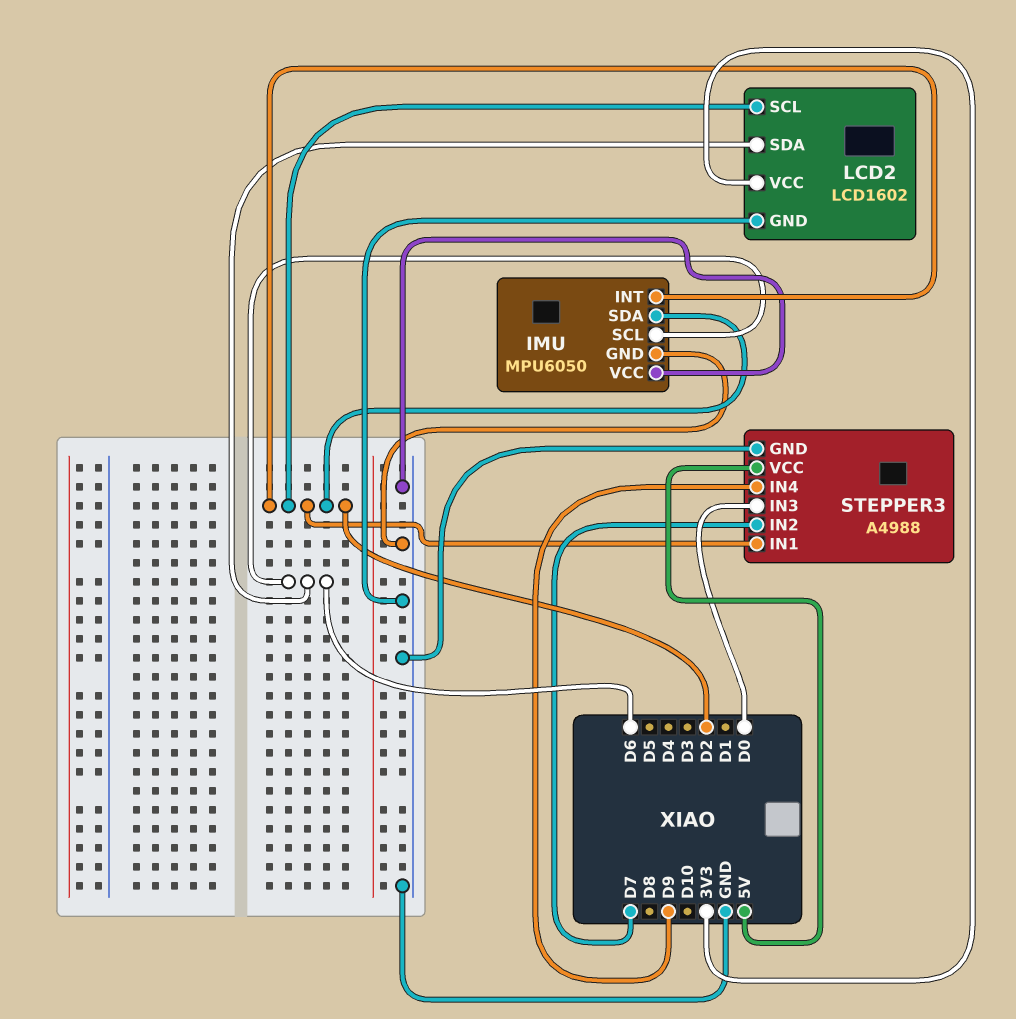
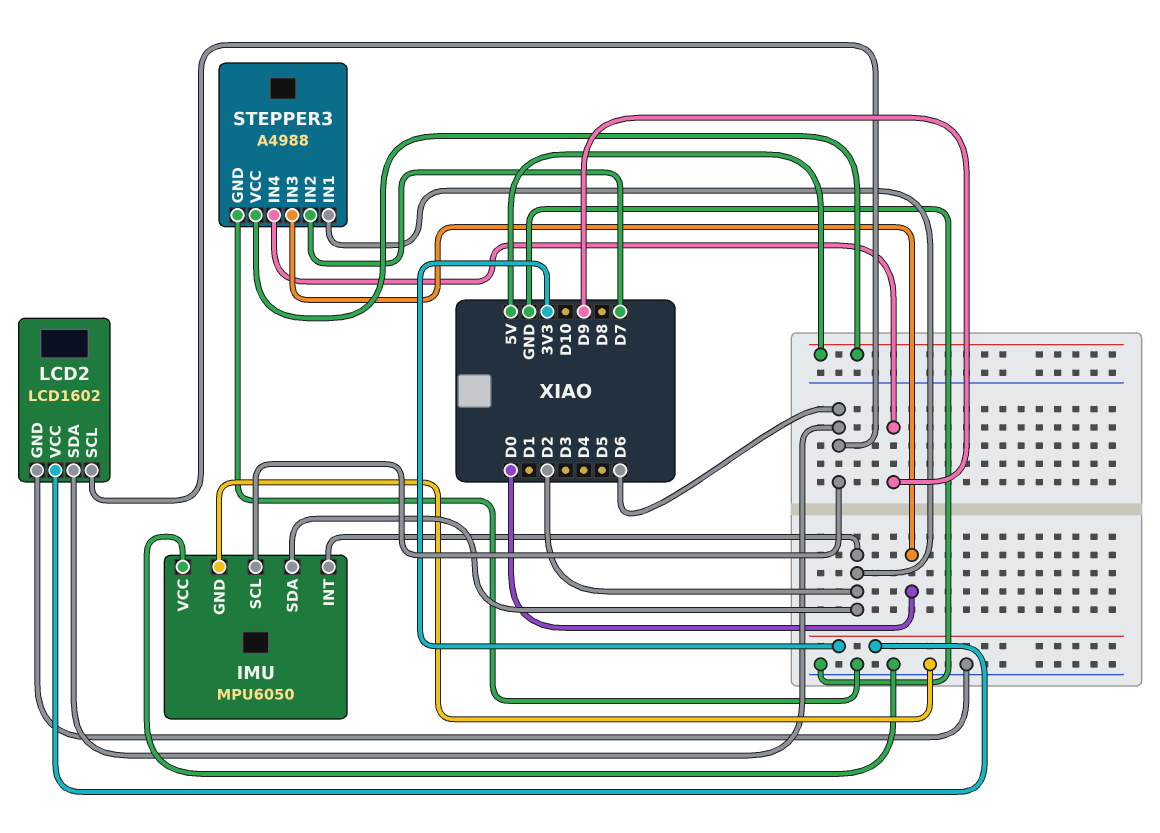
LCD2 pin SCL: D2 -> D6

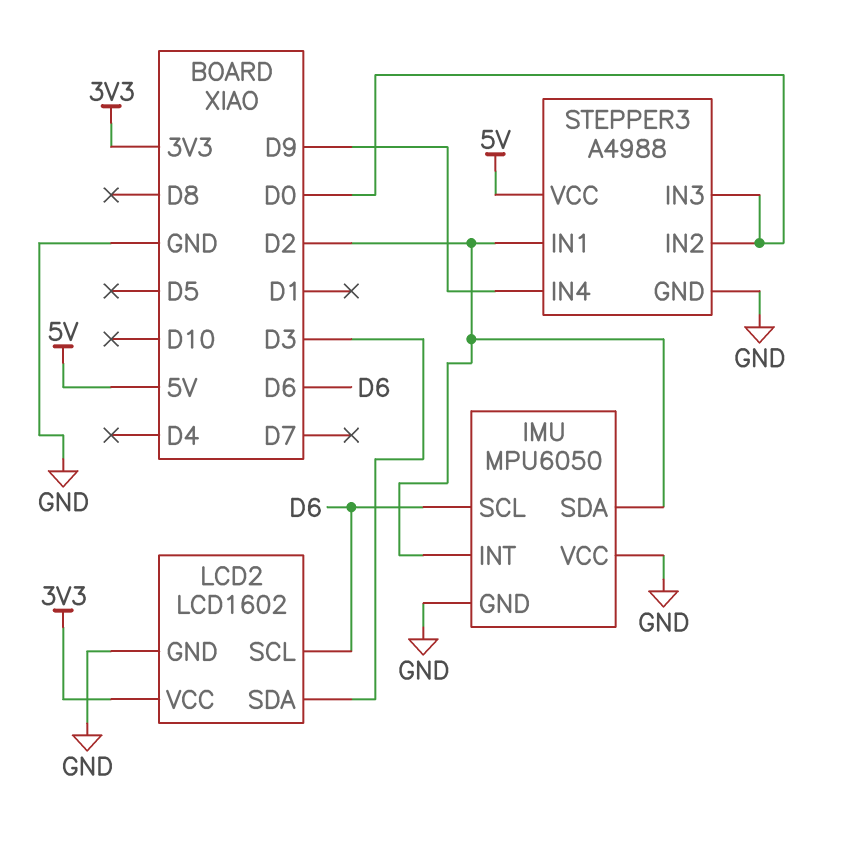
LCD2 pin SDA: D6 -> D3
STEPPER3 pin IN2: D7 -> D0

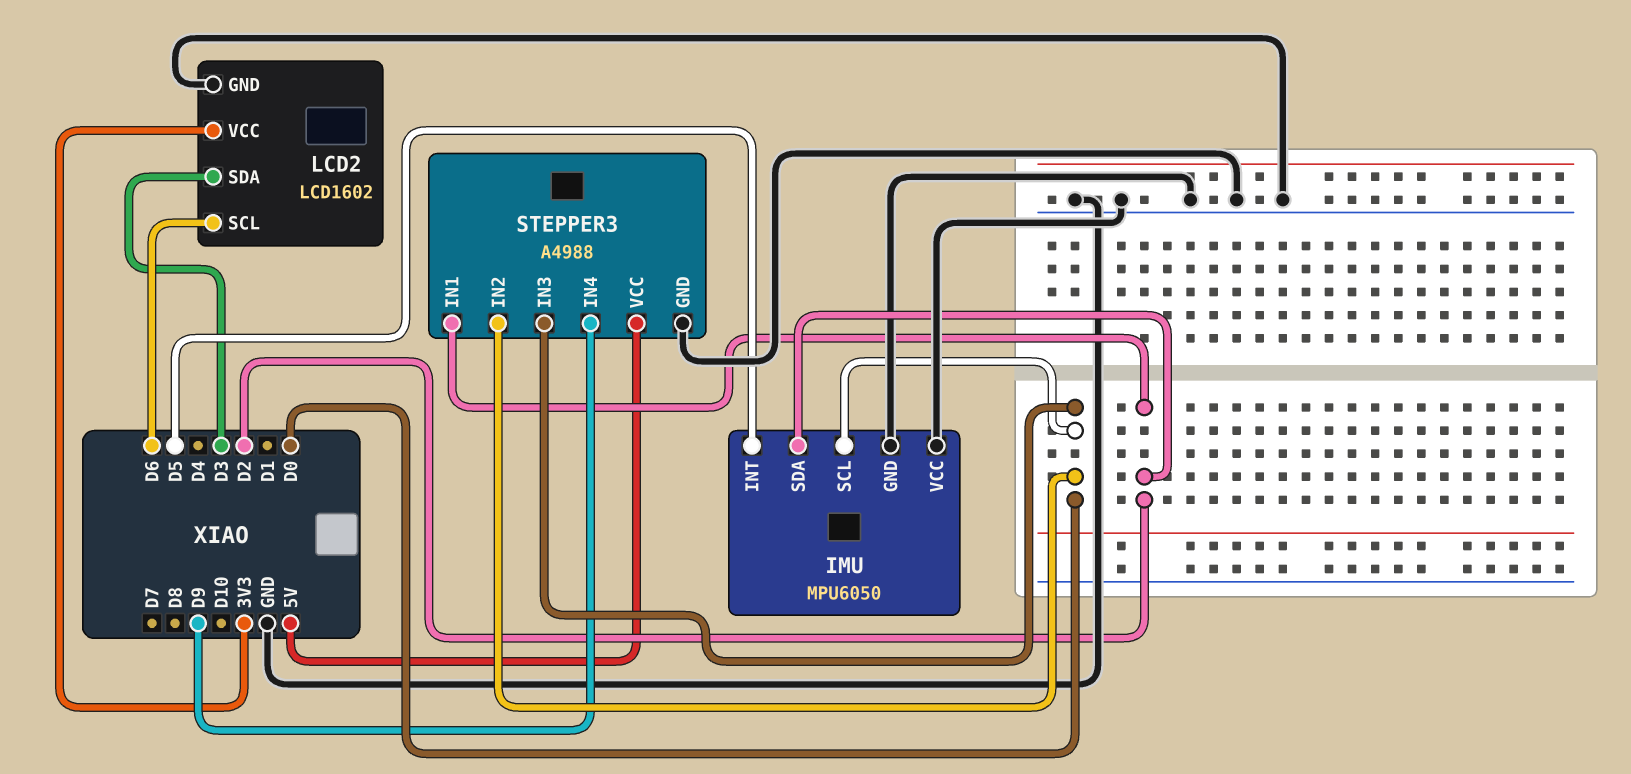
IMU pin INT: D2 -> D5
IMU pin SCL: D6 -> D0

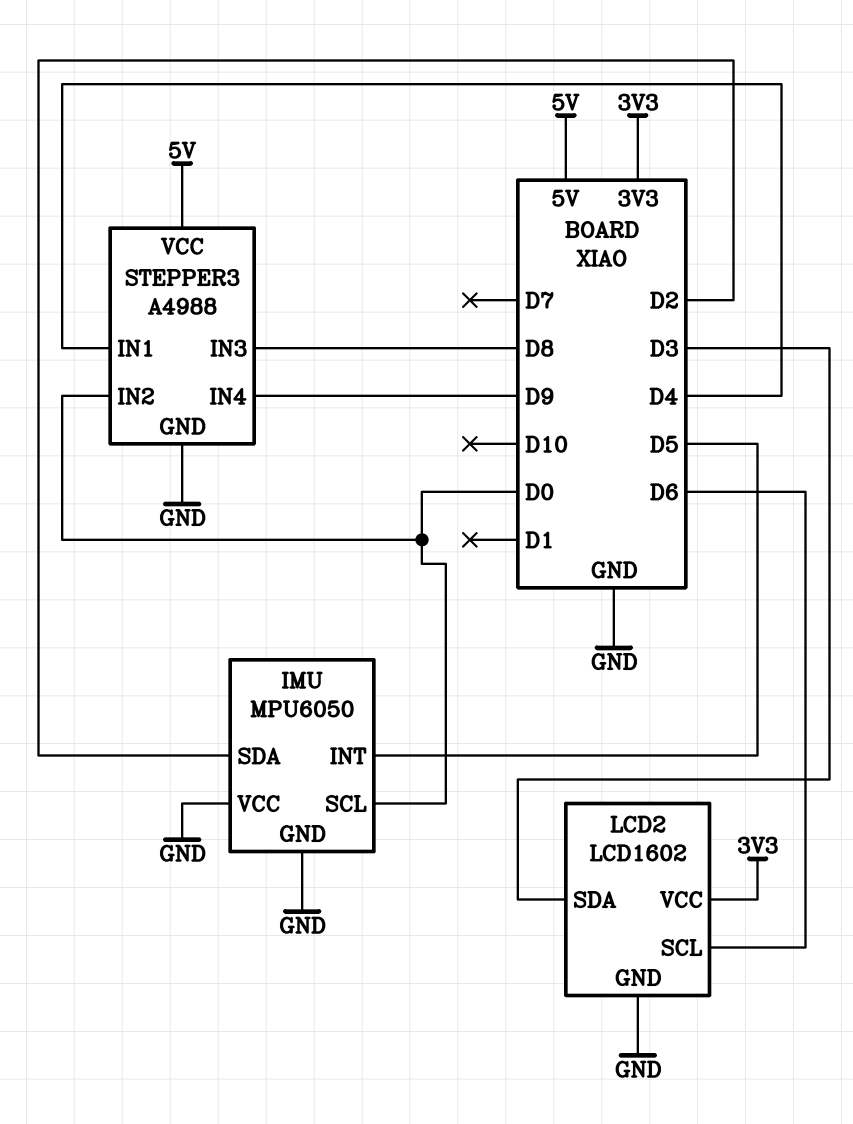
STEPPER3 pin IN1: D2 -> D4
STEPPER3 pin IN3: D0 -> D8

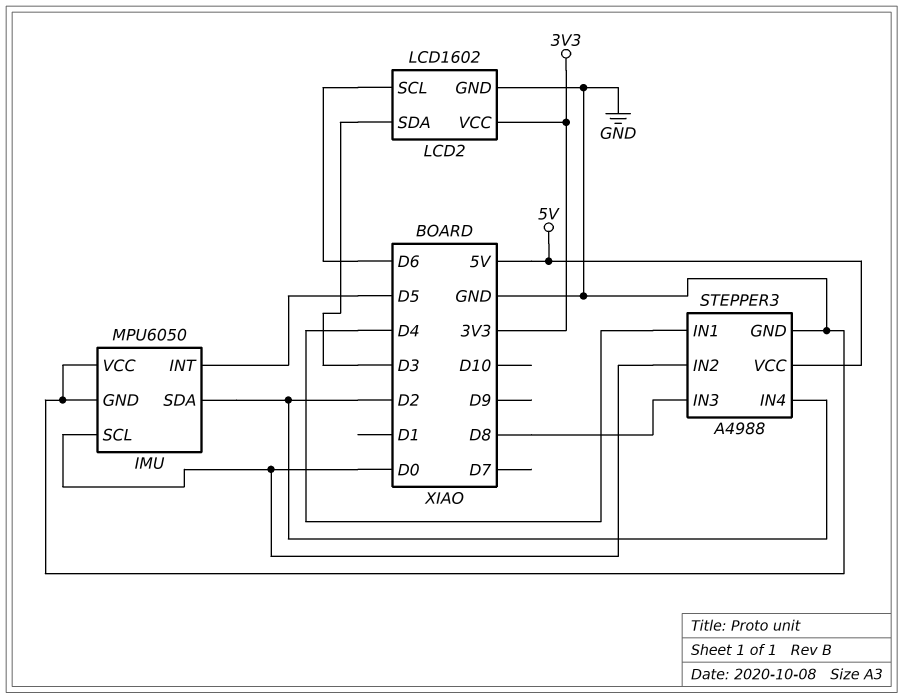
STEPPER3 pin IN4: D9 -> D2

